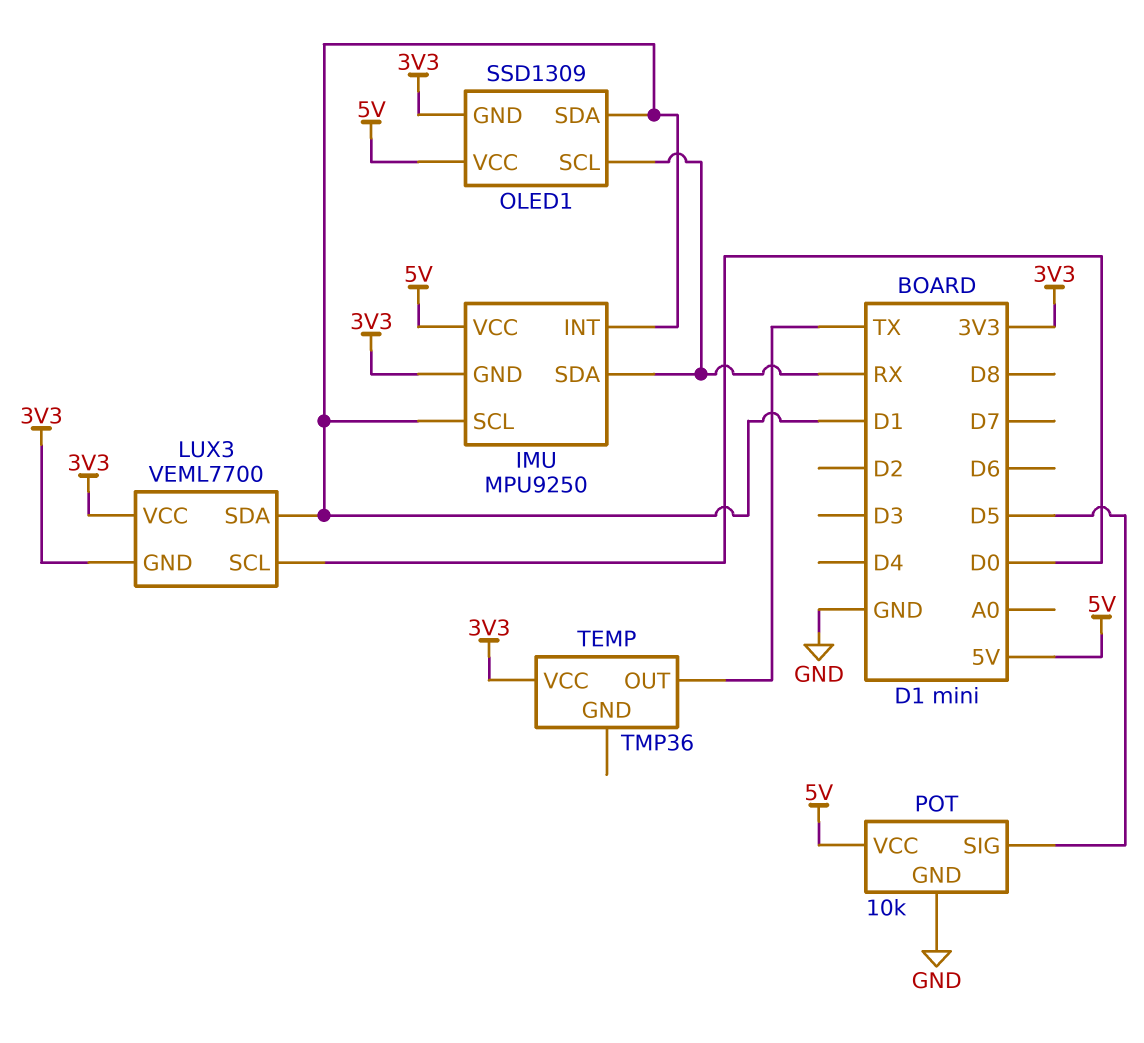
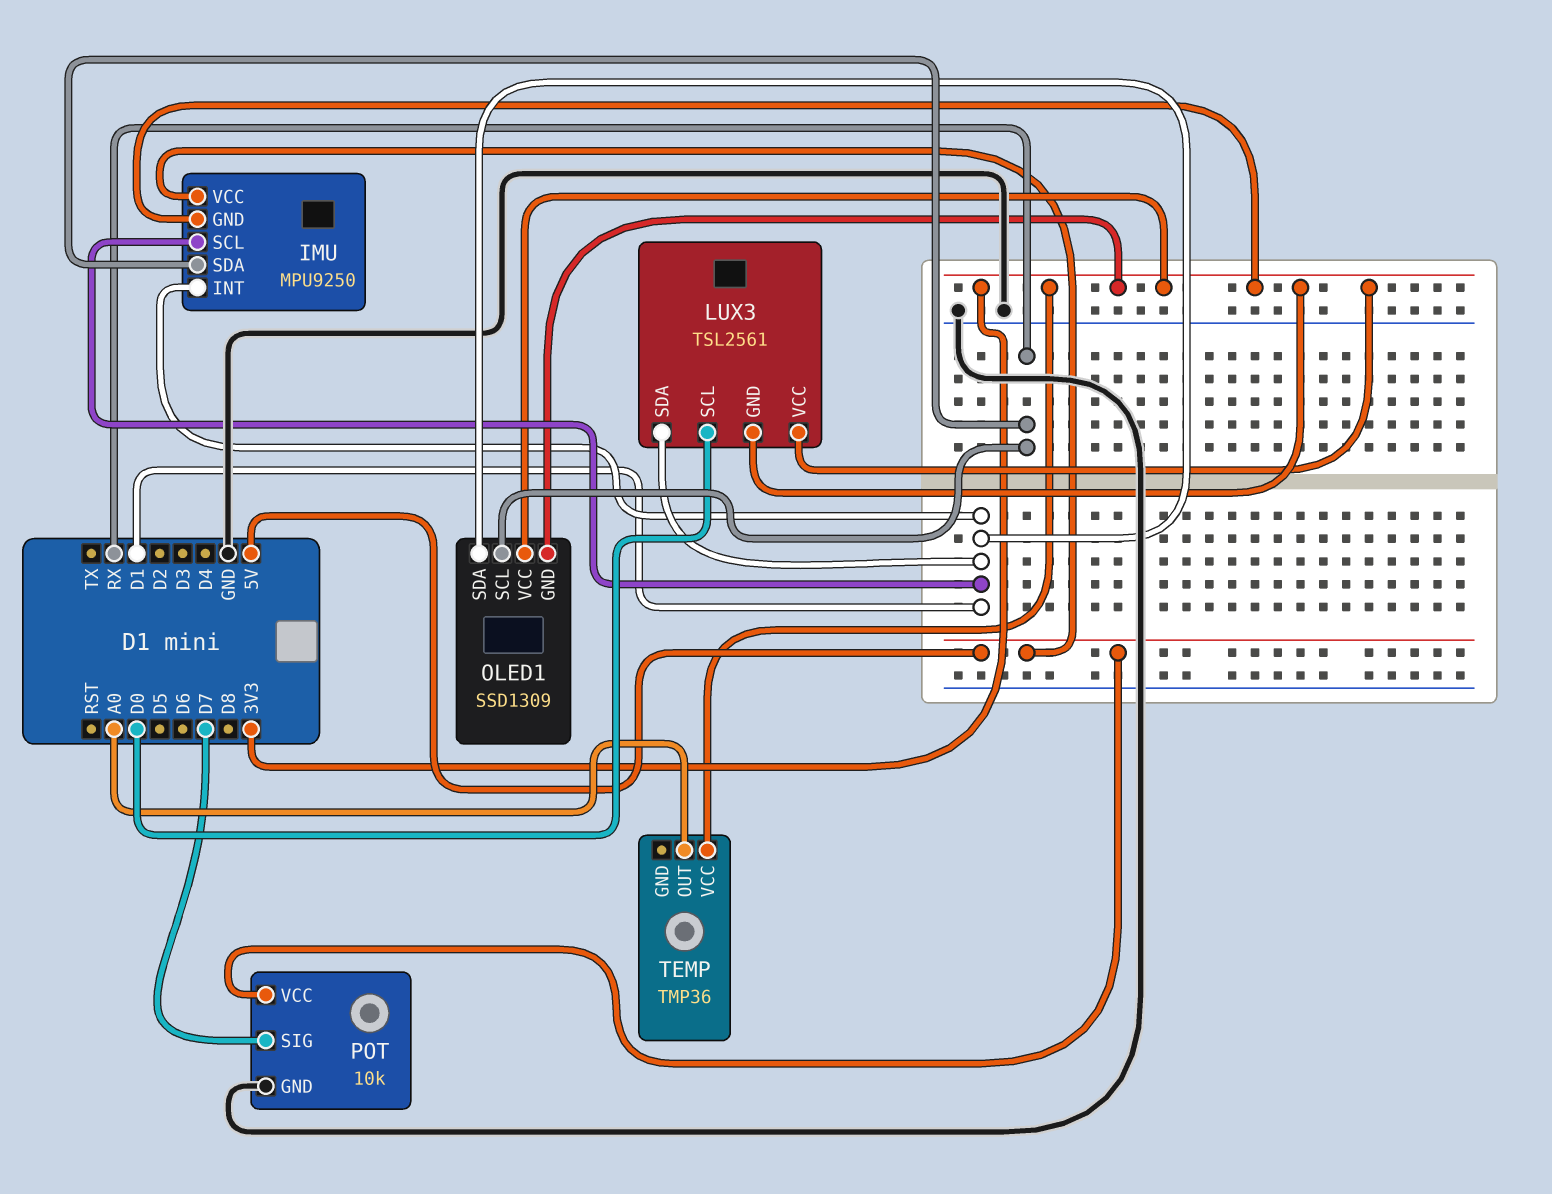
LUX3: VEML7700 -> TSL2561
OLED1 pin VCC: 5V -> 3V3
POT pin SIG: D5 -> D7
TEMP pin OUT: TX -> A0

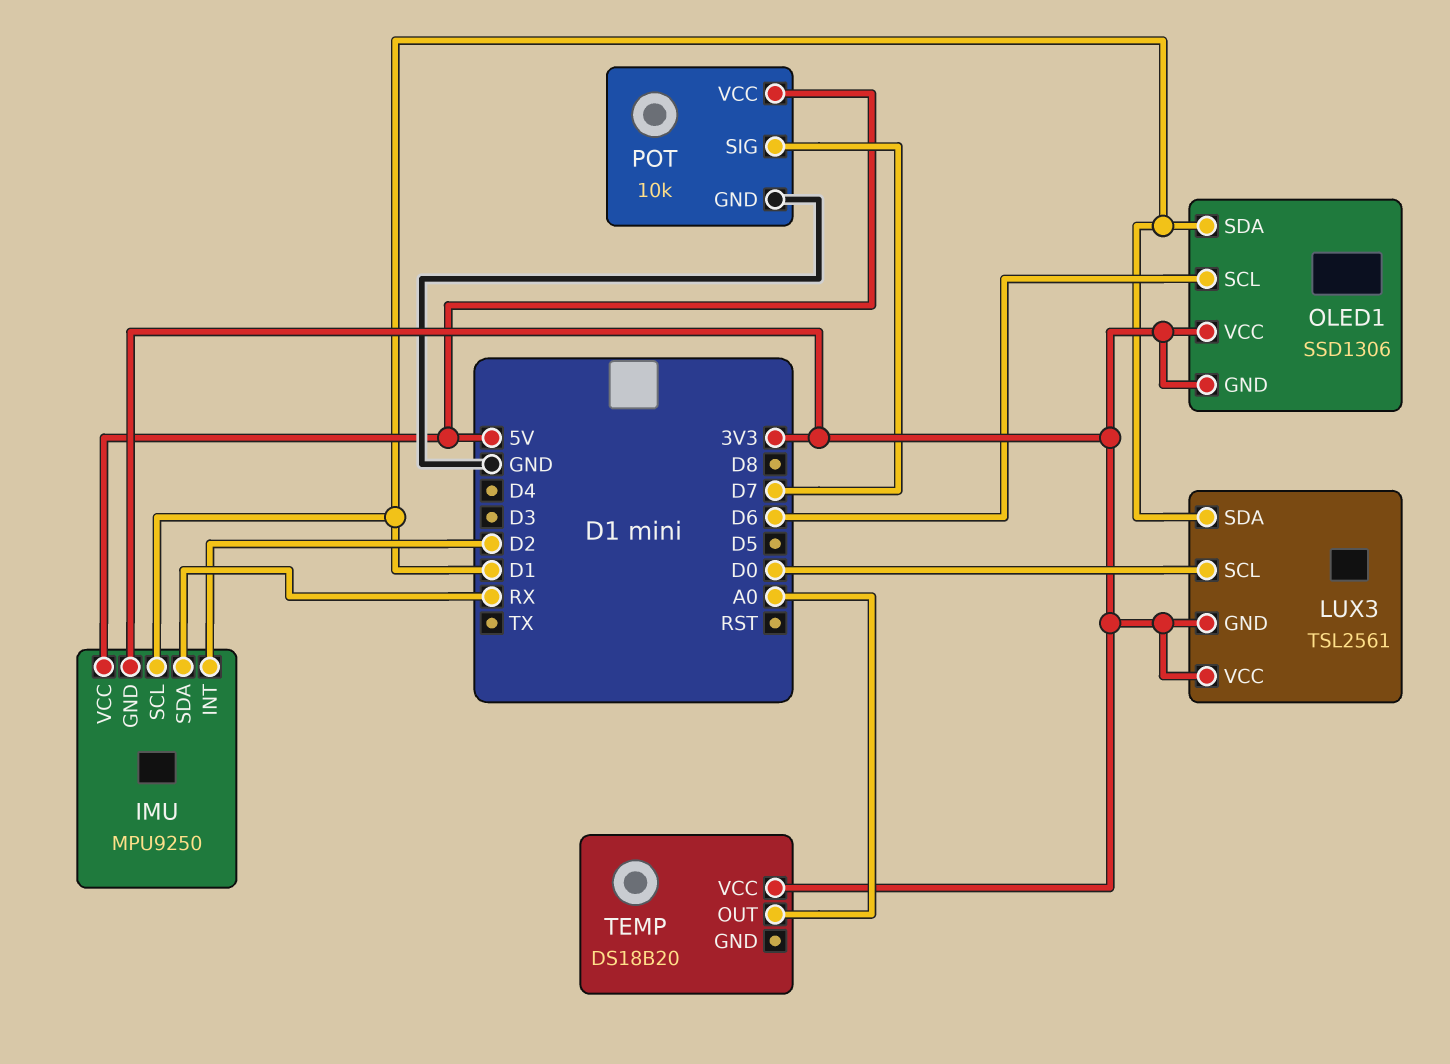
IMU pin INT: D1 -> D2
OLED1: SSD1309 -> SSD1306
OLED1 pin SCL: RX -> D6
TEMP: TMP36 -> DS18B20

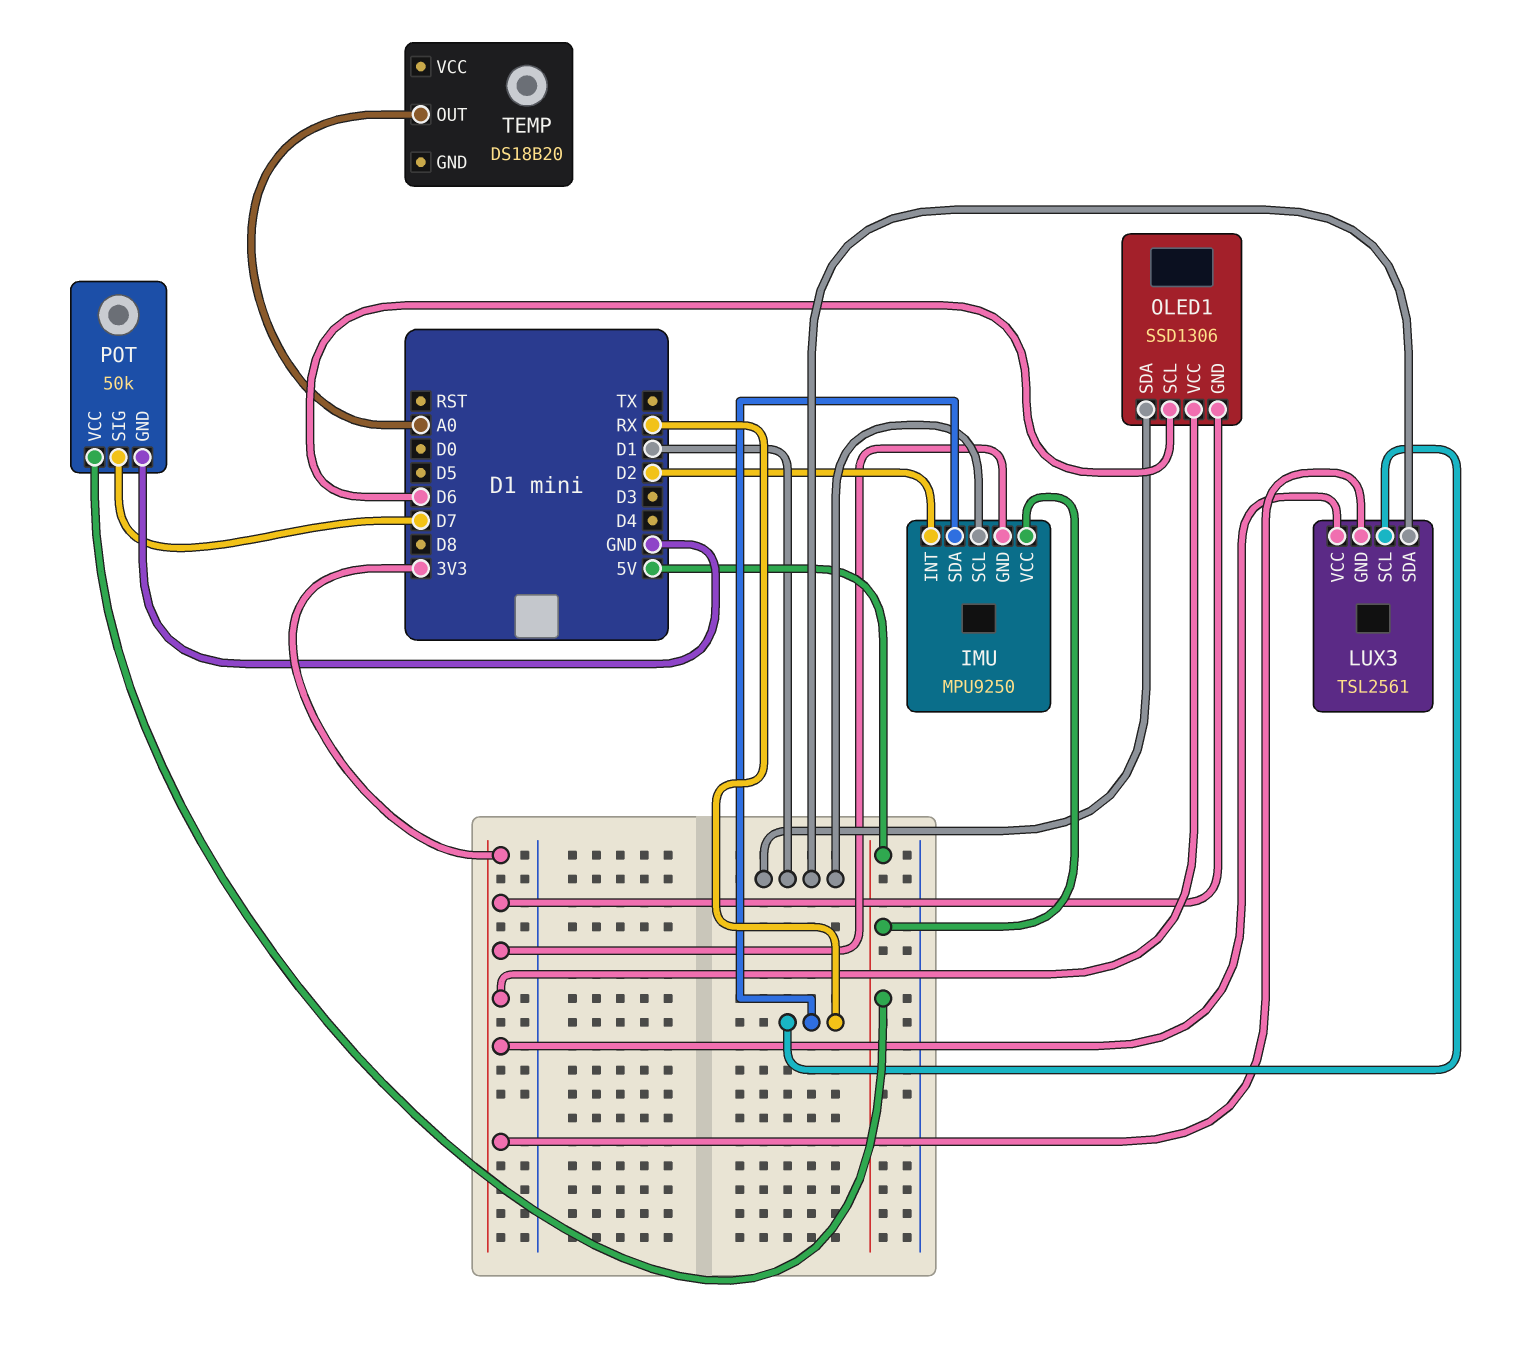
LUX3 pin SCL: D0 -> RX
POT: 10k -> 50k
TEMP pin VCC: 3V3 -> none

